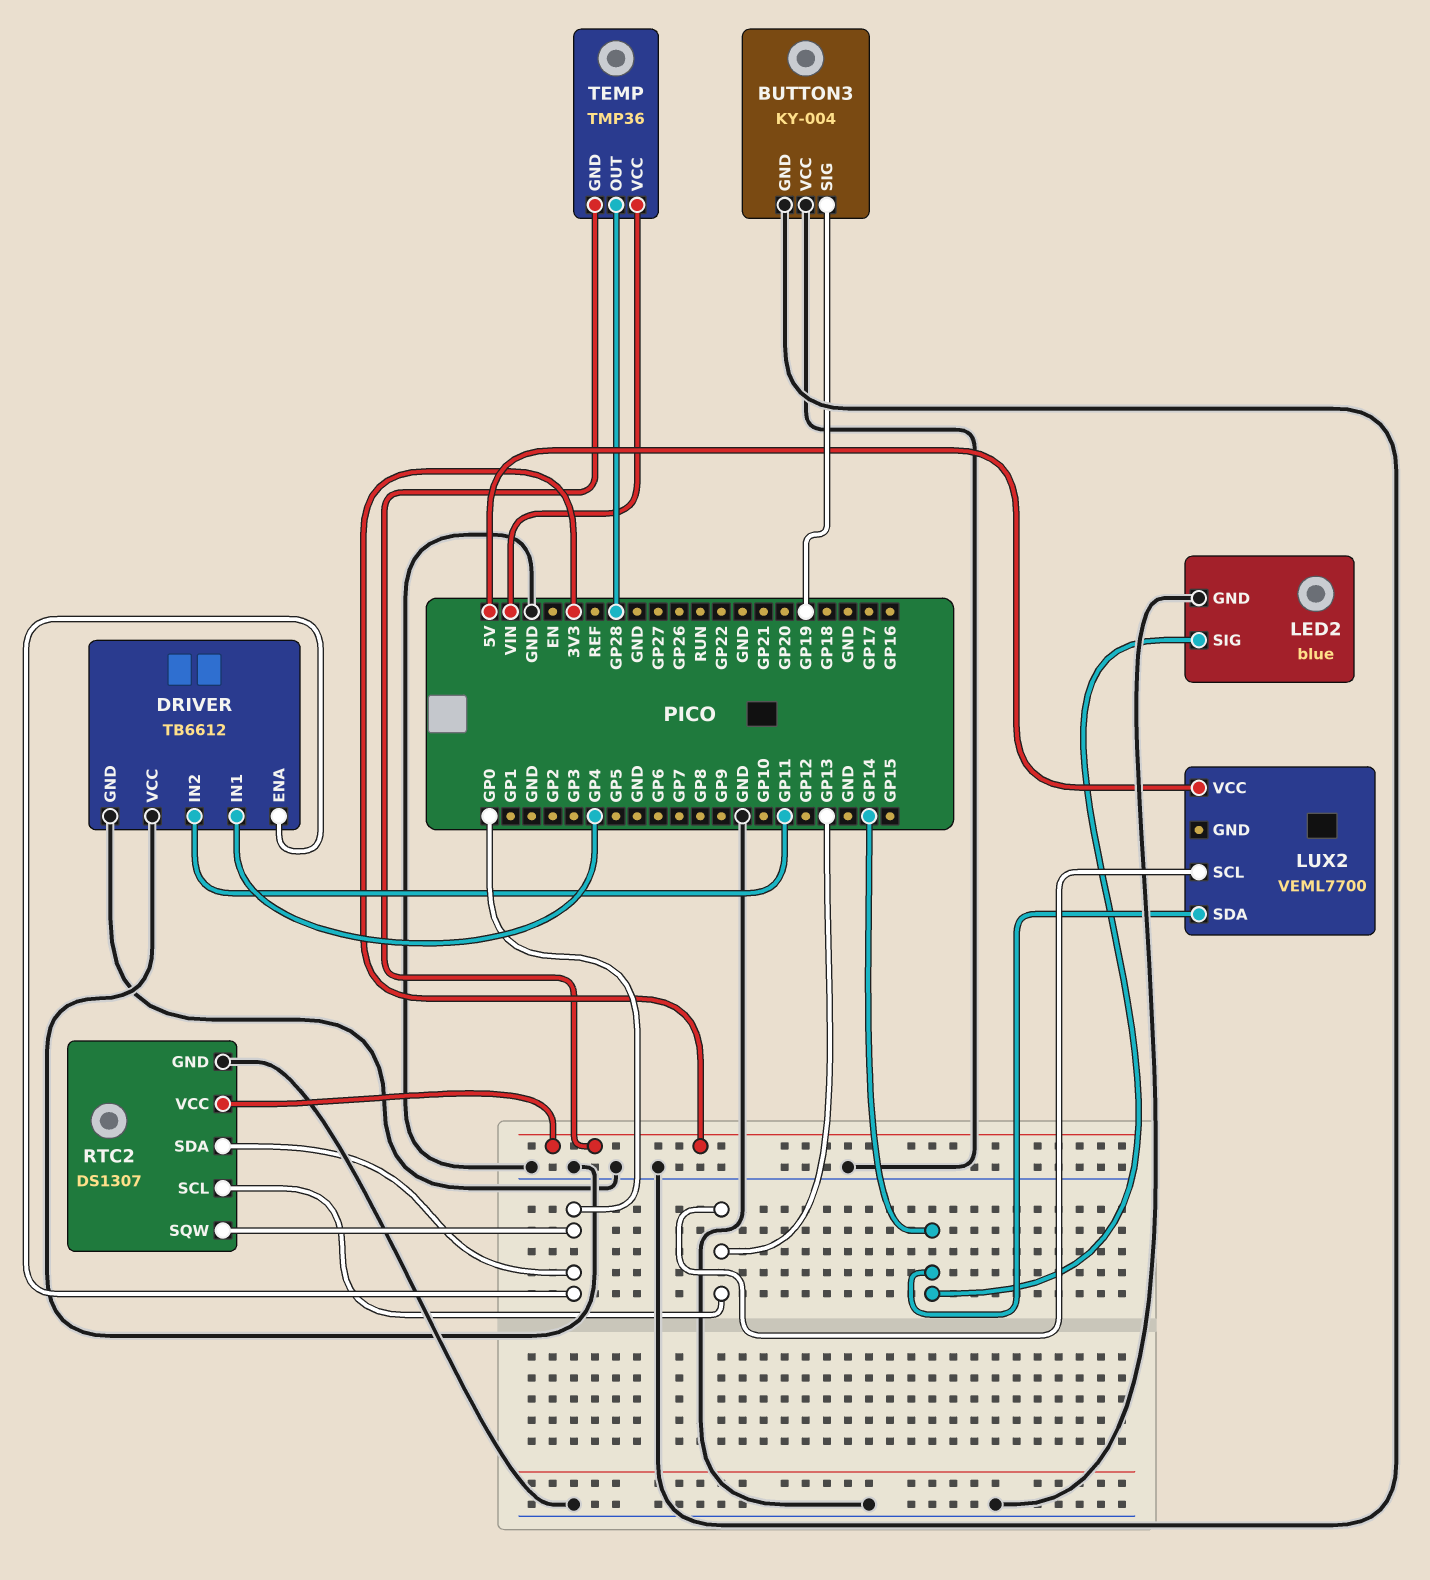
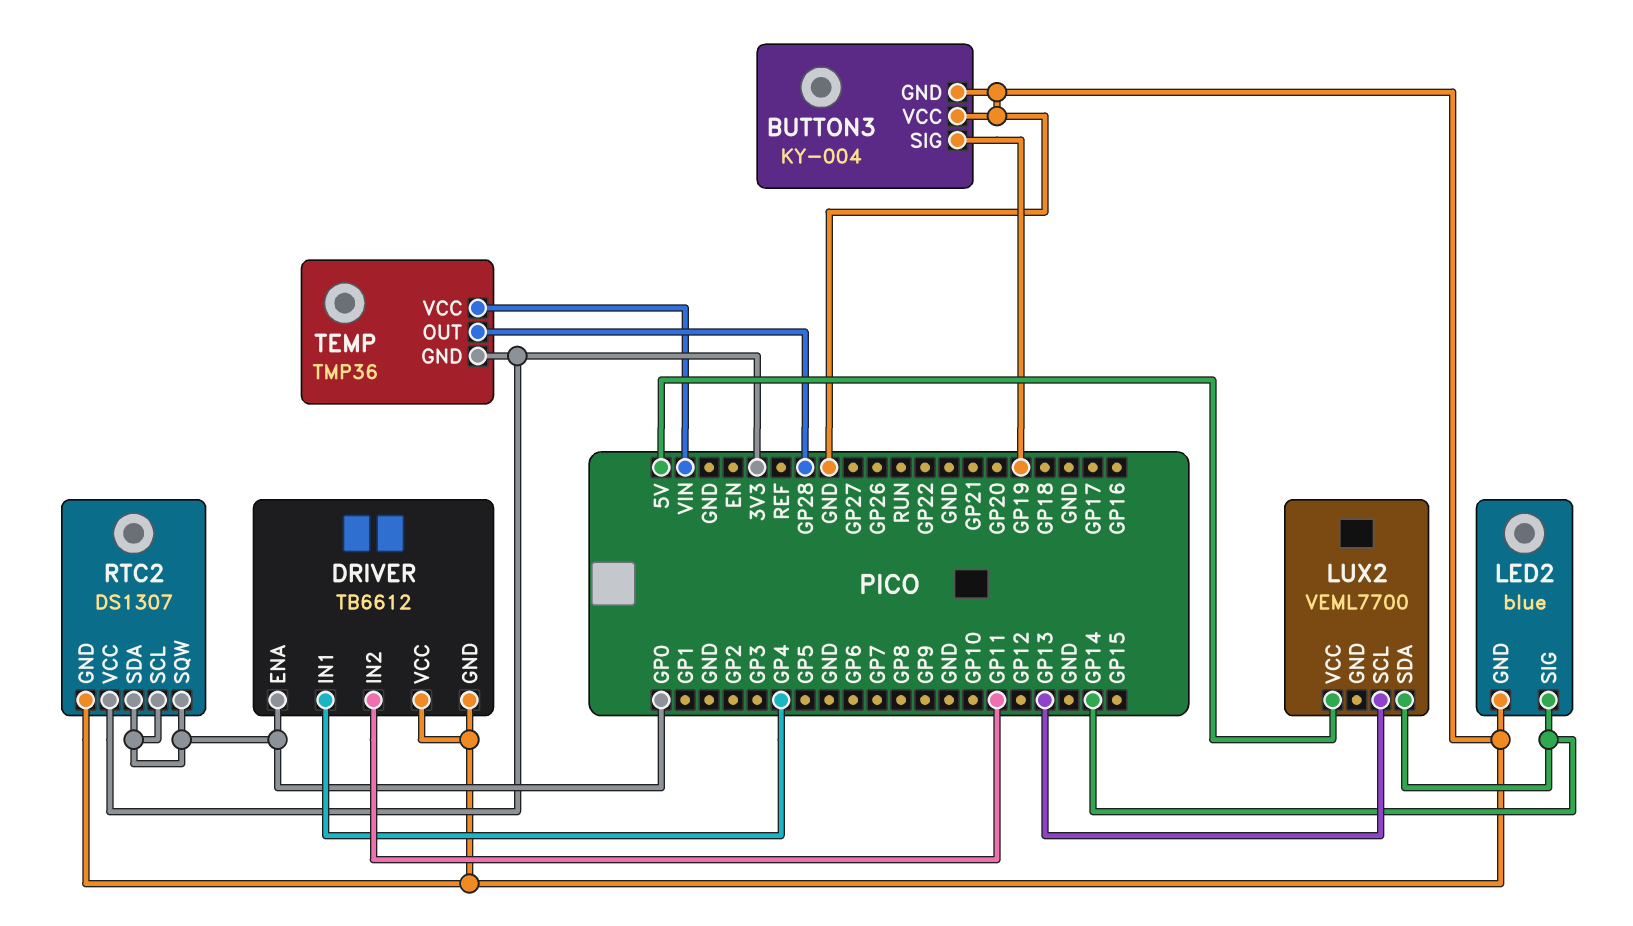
RTC2 pin SCL: GP13 -> GP0

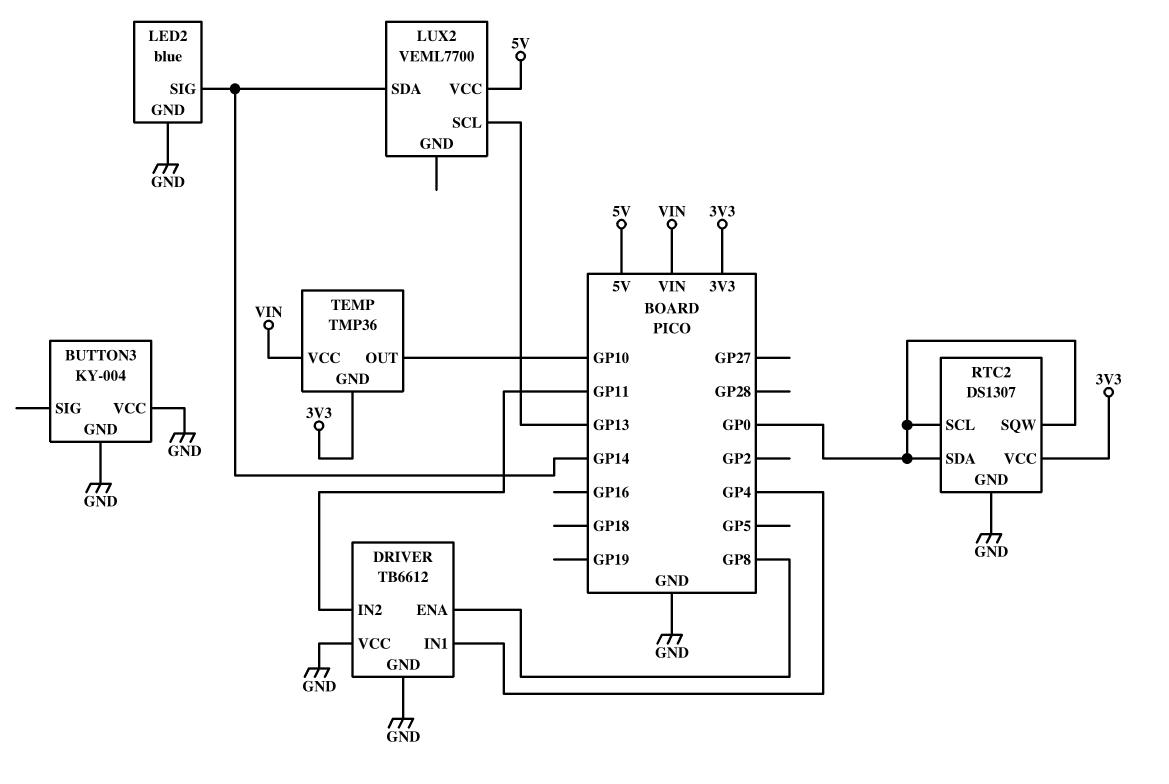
BUTTON3 pin SIG: GP19 -> none
DRIVER pin ENA: GP0 -> GP8
TEMP pin OUT: GP28 -> GP10

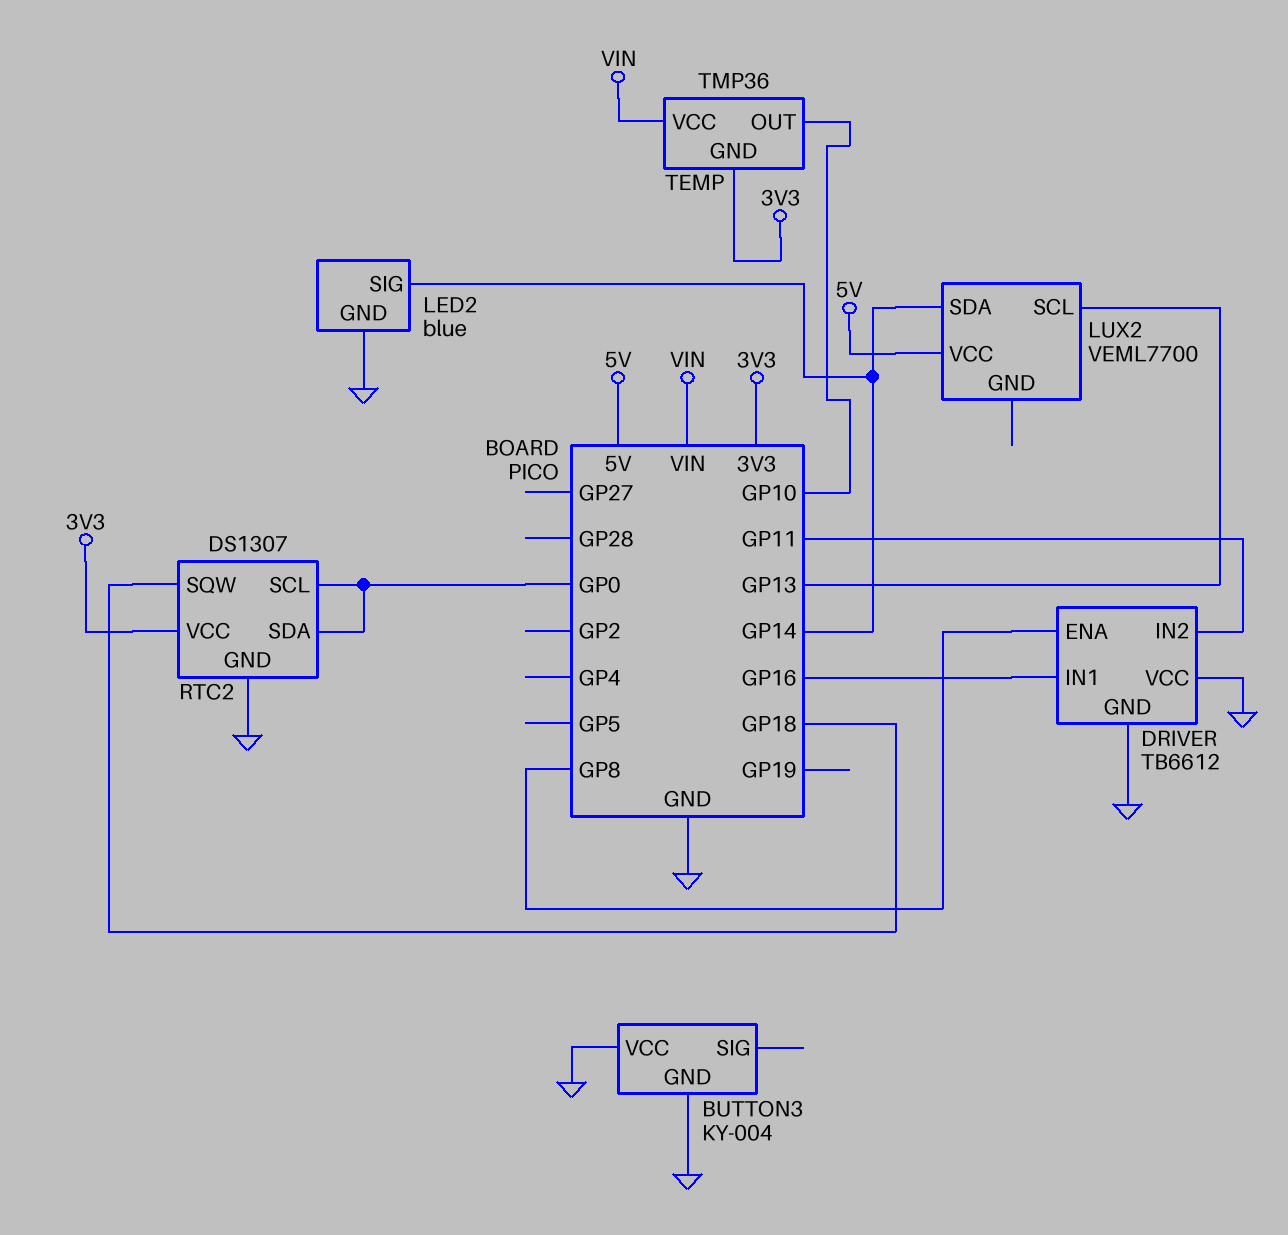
DRIVER pin IN1: GP4 -> GP16
RTC2 pin SQW: GP0 -> GP18

